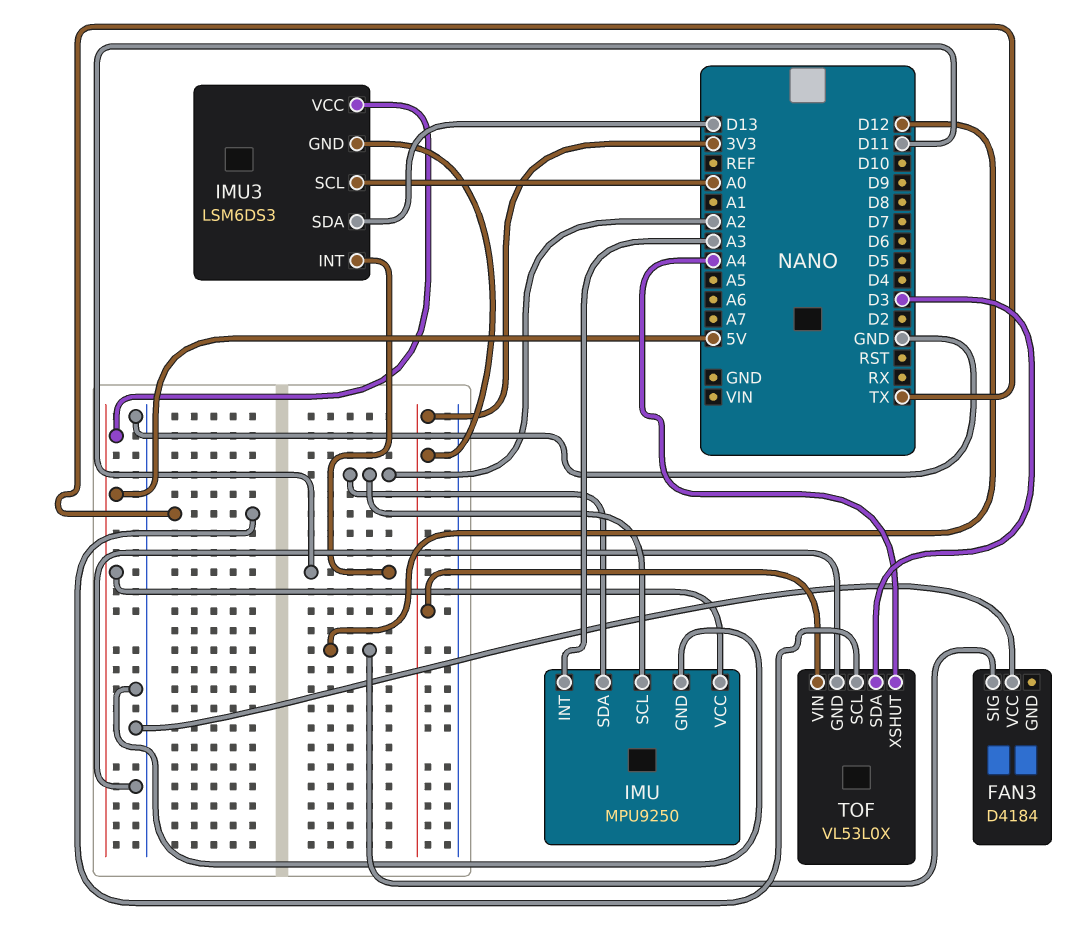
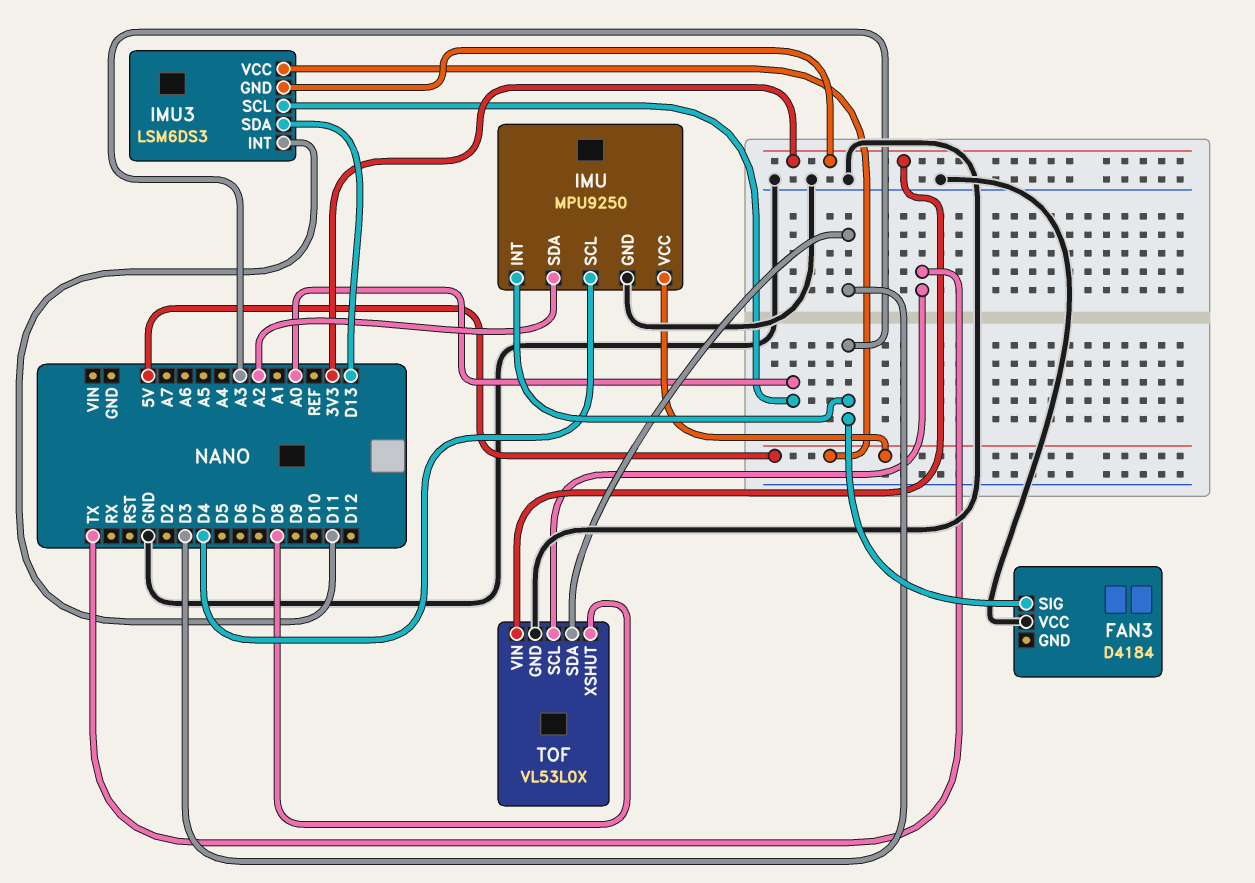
FAN3 pin SIG: D12 -> A3
IMU pin SCL: A2 -> D4
TOF pin XSHUT: A4 -> D8

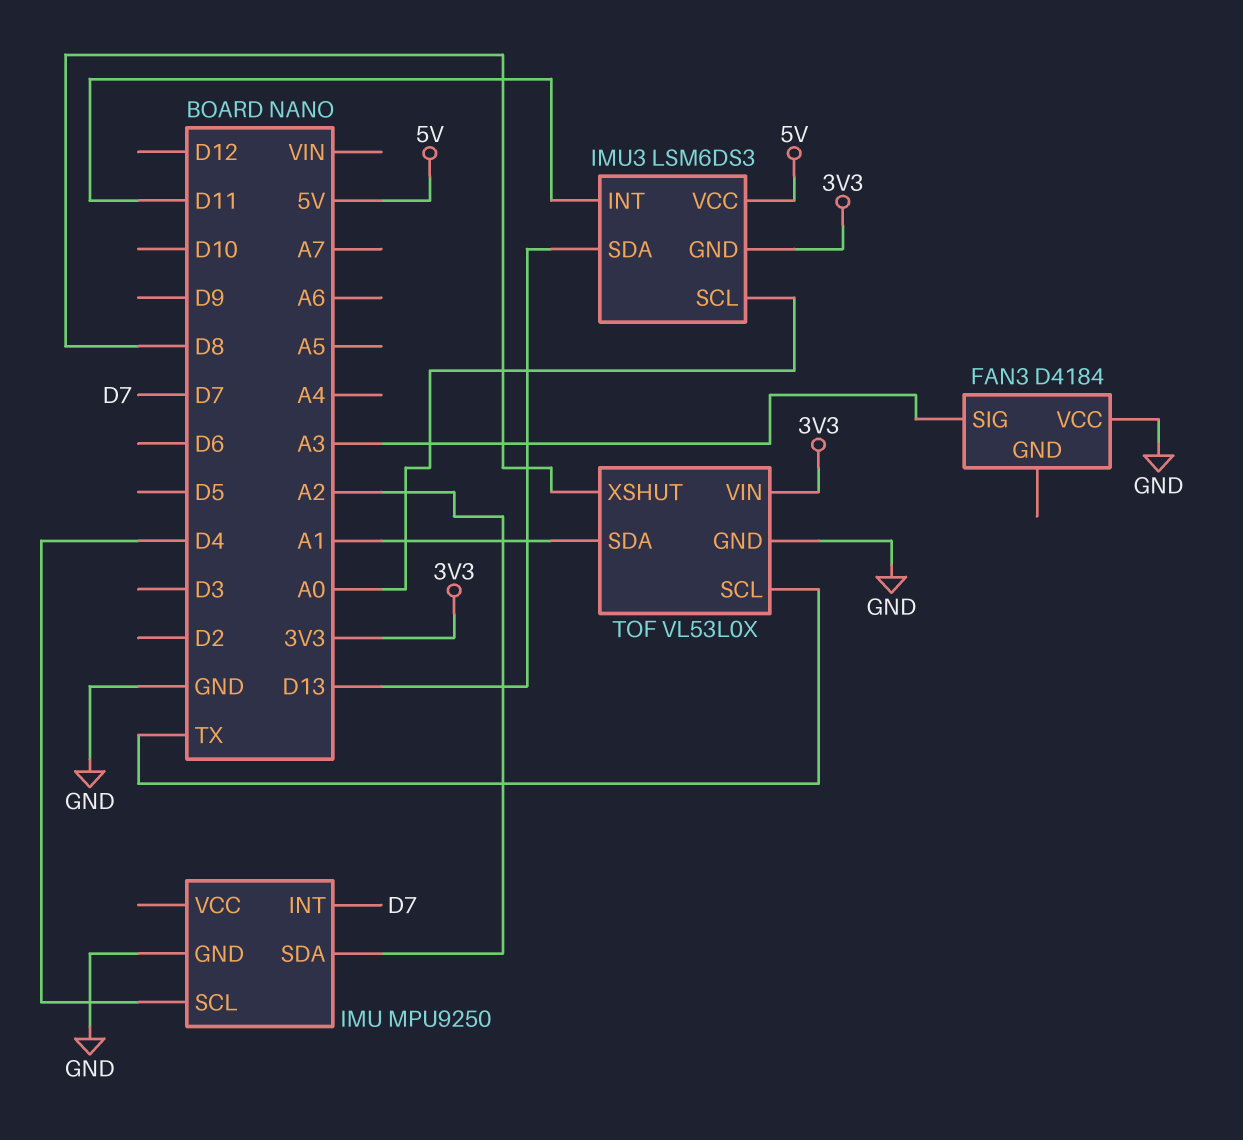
IMU pin INT: A3 -> D7
IMU pin VCC: 5V -> none
TOF pin SDA: D3 -> A1

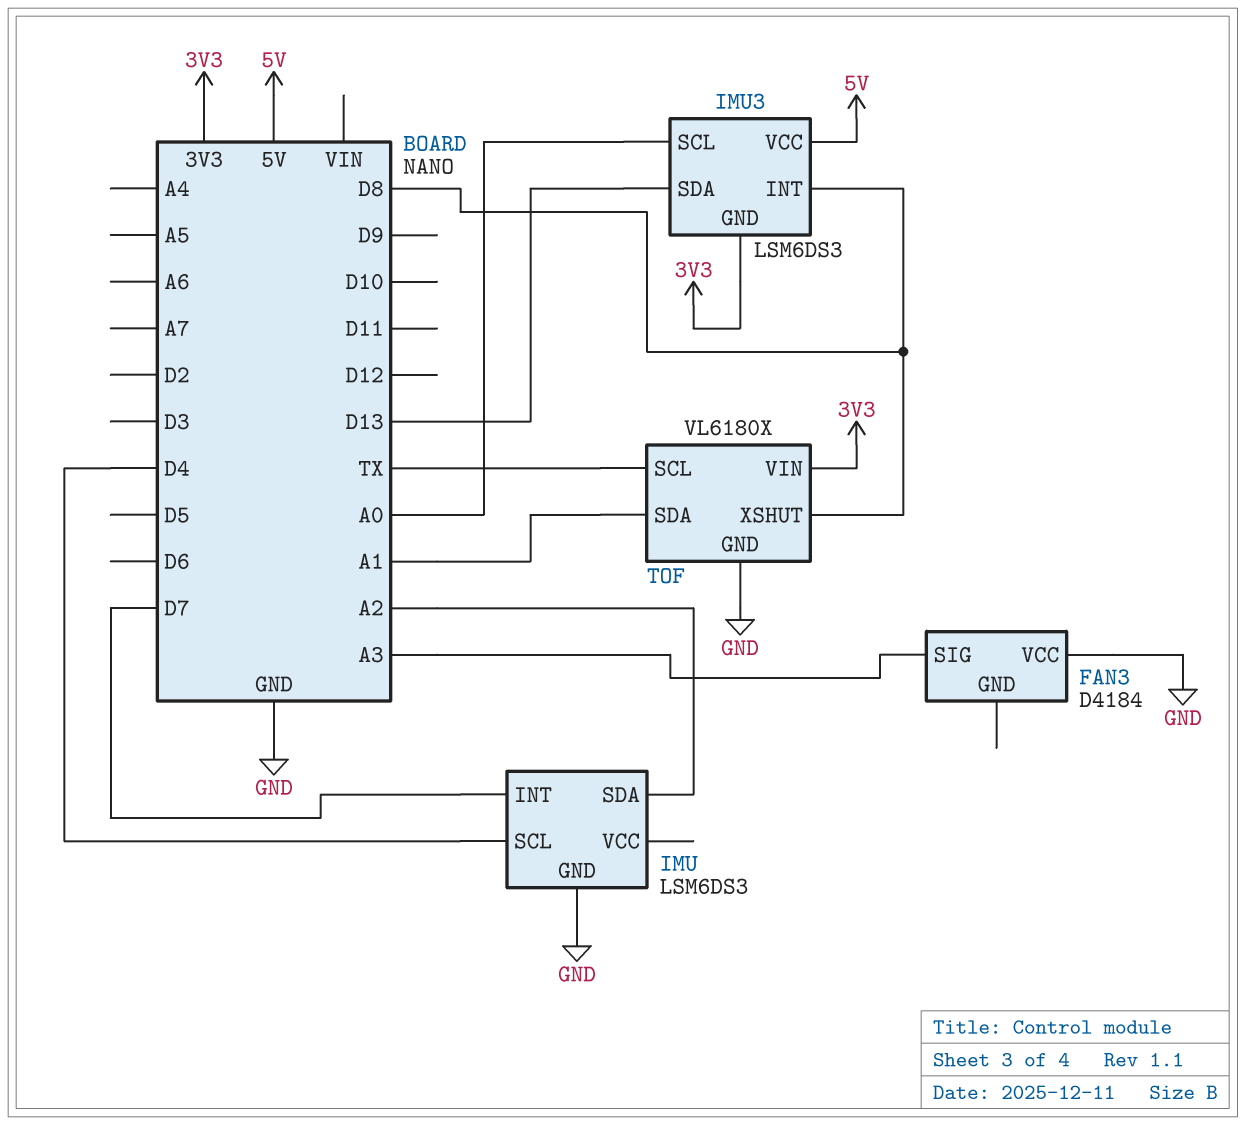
IMU: MPU9250 -> LSM6DS3
IMU3 pin INT: D11 -> D8
TOF: VL53L0X -> VL6180X

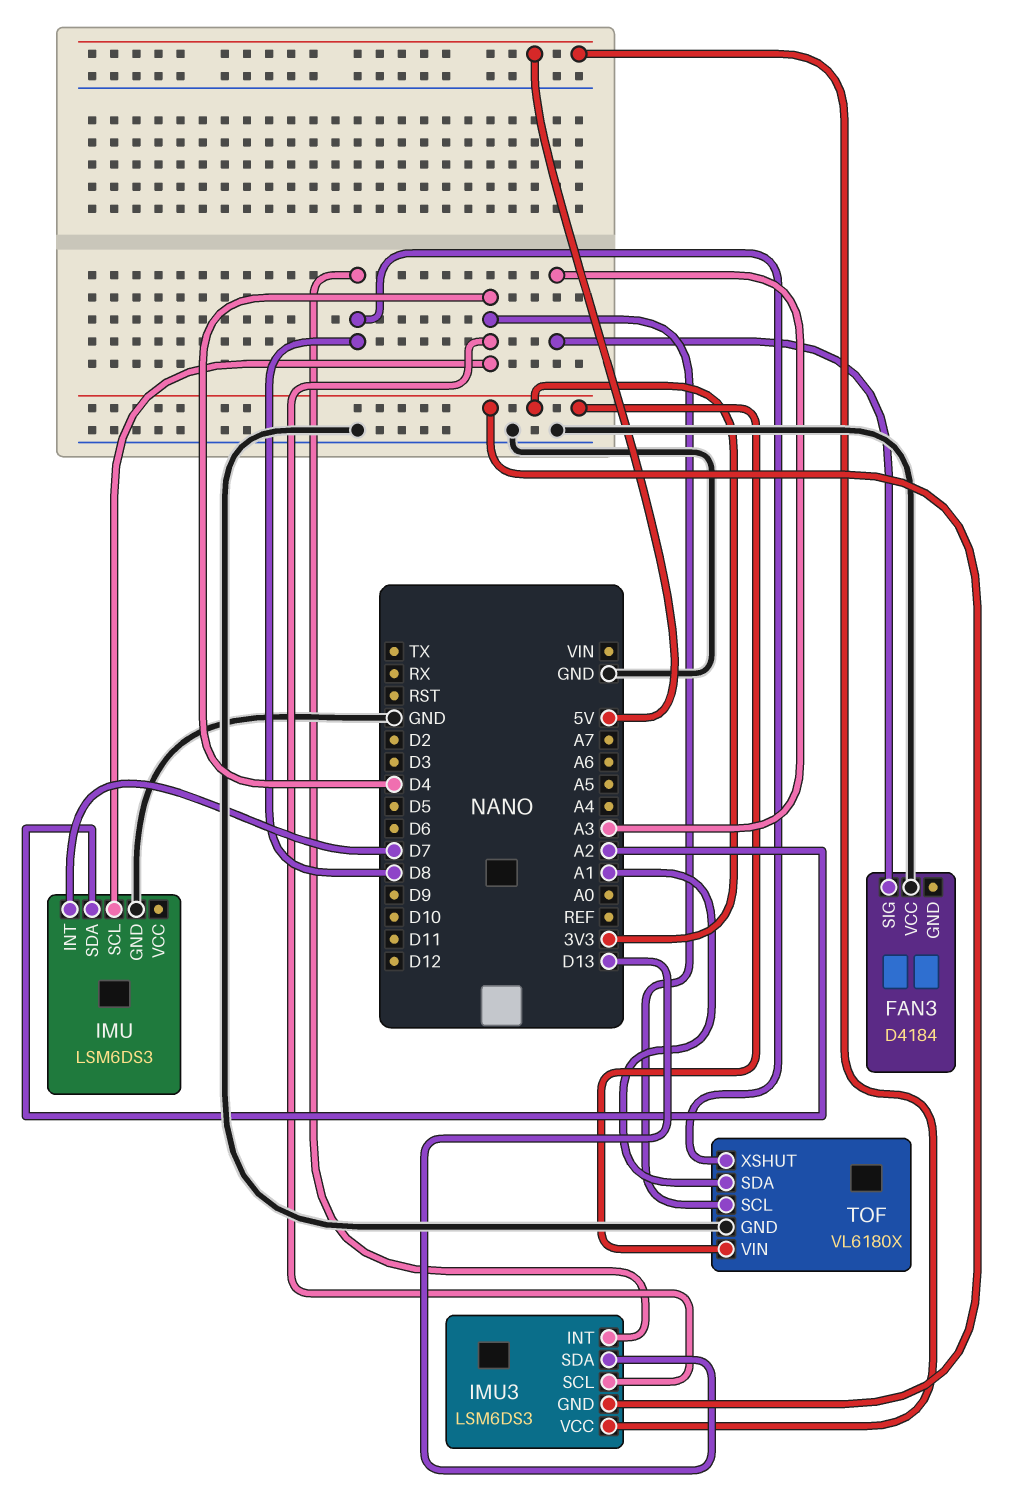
IMU3 pin SCL: A0 -> D4
TOF pin SCL: TX -> D4

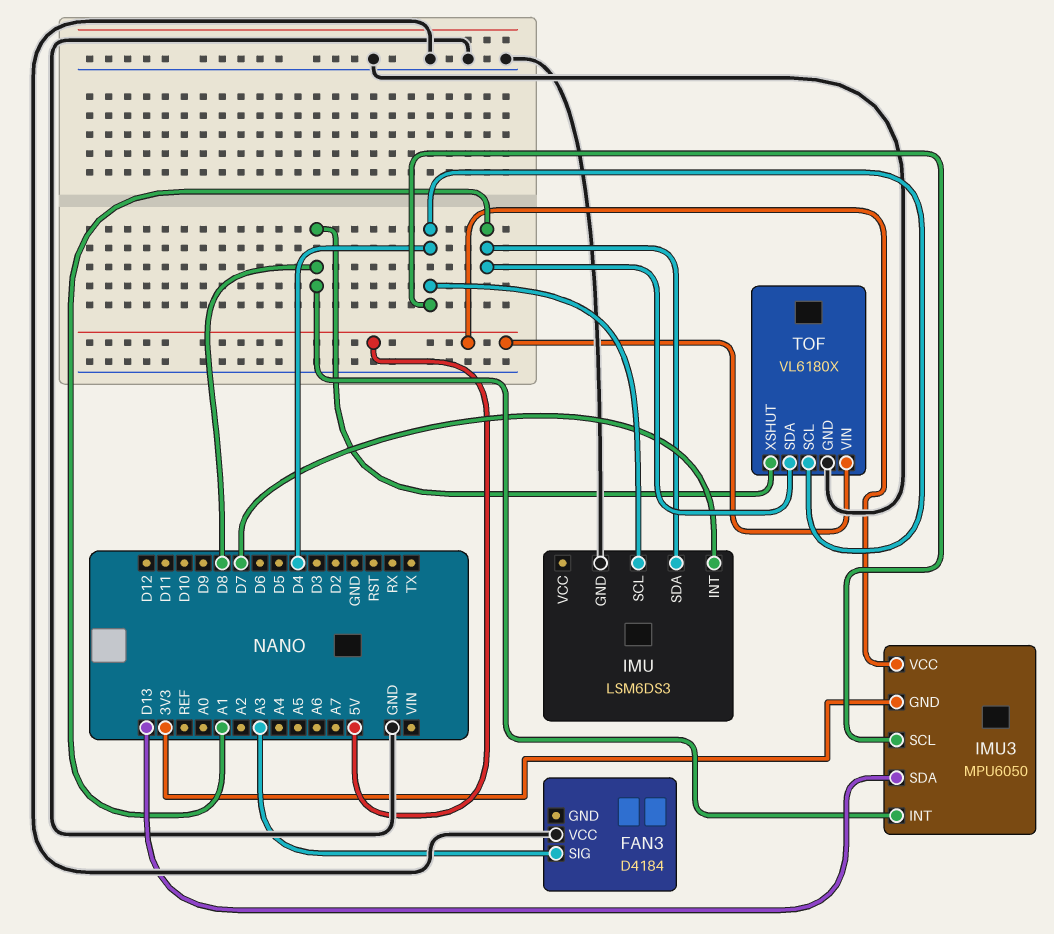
IMU pin SDA: A2 -> A1
IMU3: LSM6DS3 -> MPU6050
TOF pin VIN: 3V3 -> 5V

